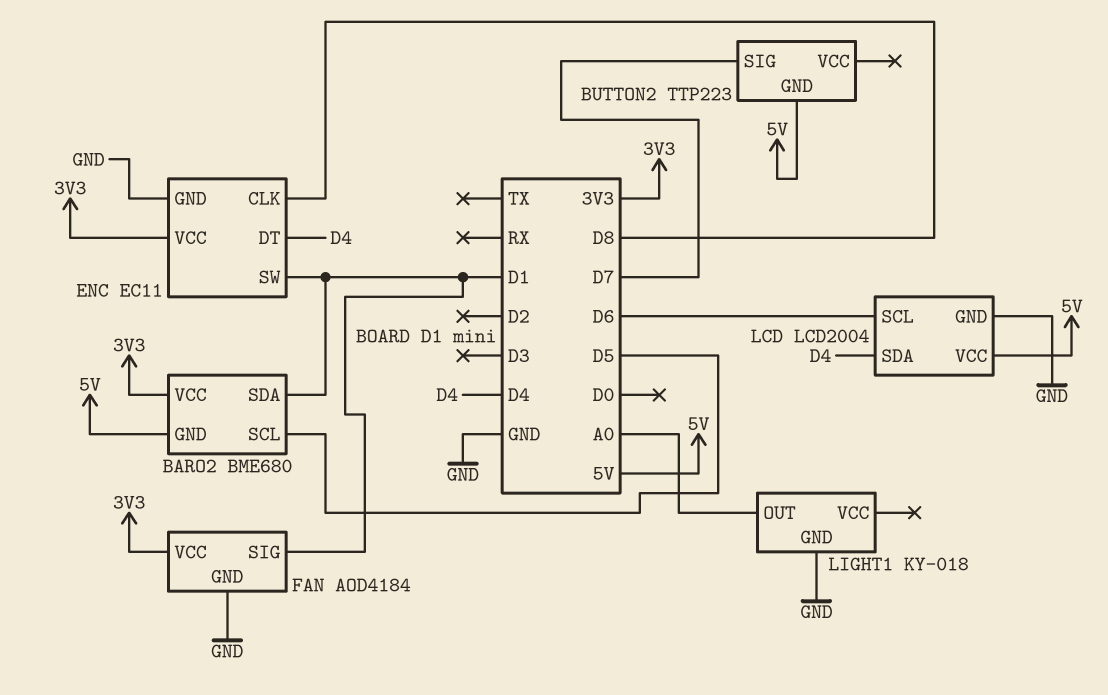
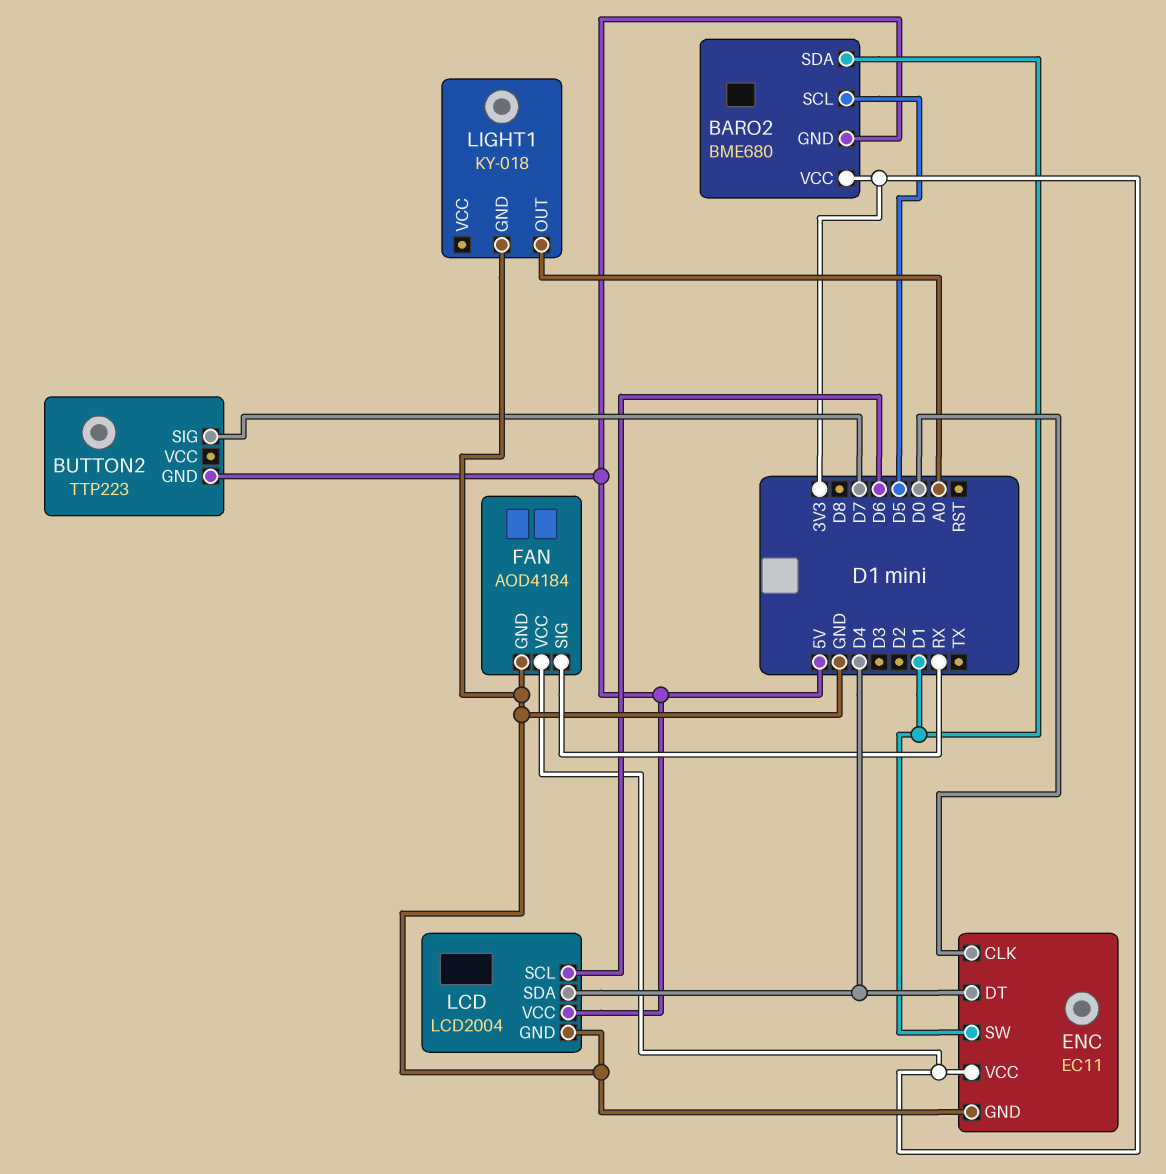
ENC pin CLK: D8 -> D0
FAN pin SIG: D1 -> RX

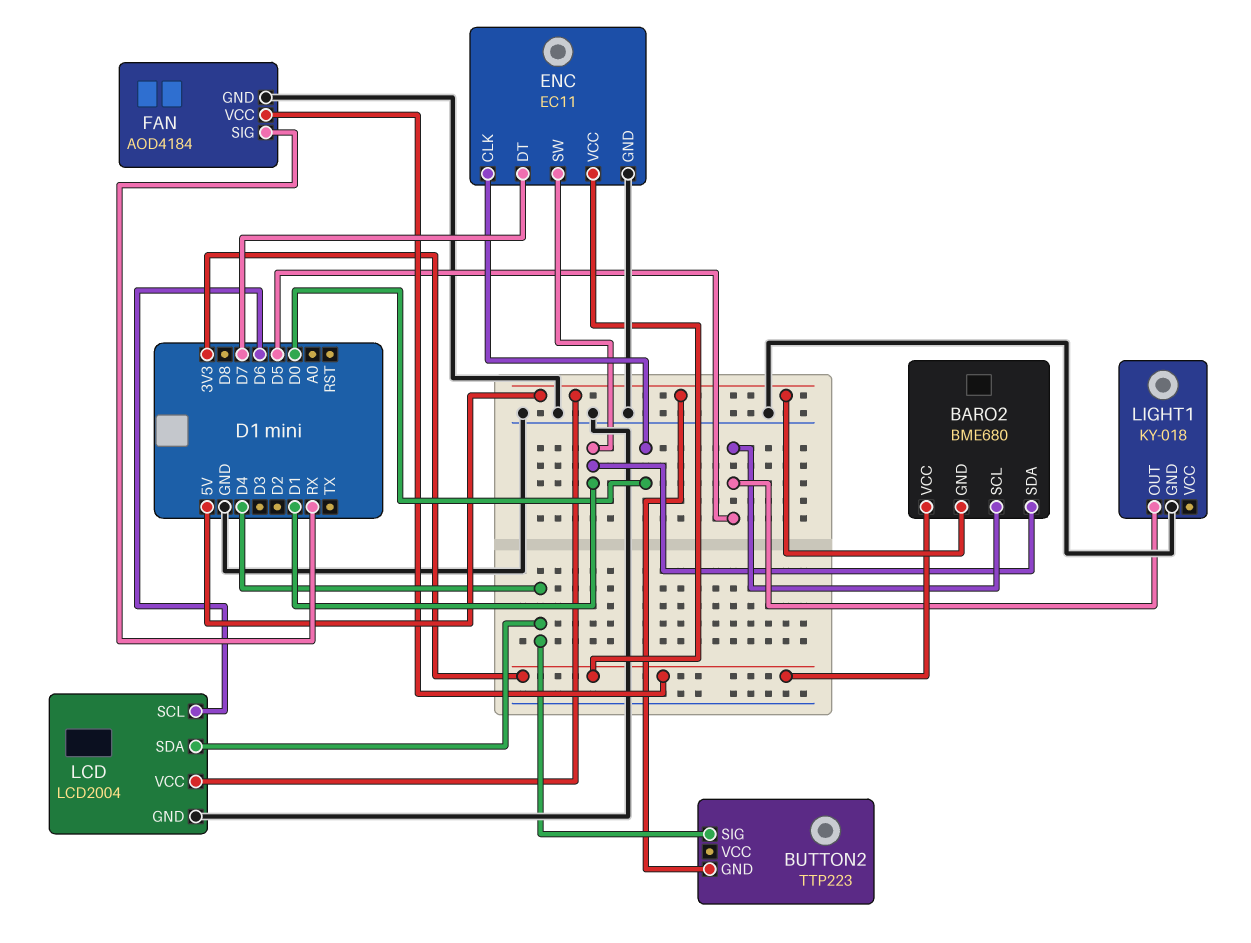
BUTTON2 pin SIG: D7 -> D4
ENC pin DT: D4 -> D7
LIGHT1 pin OUT: A0 -> D5

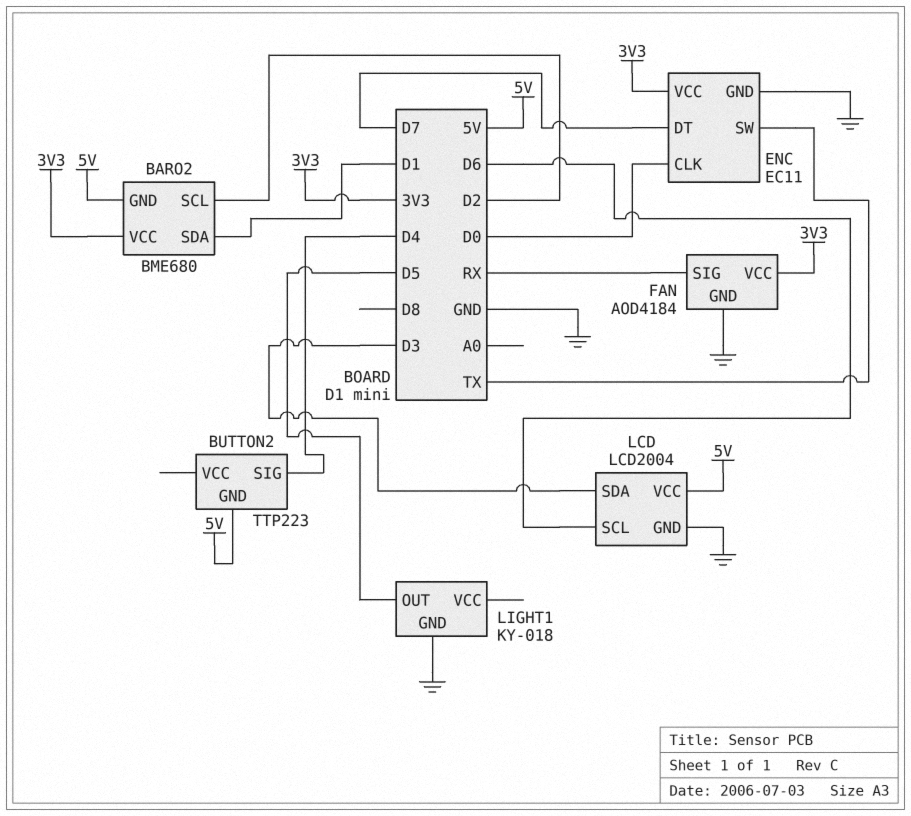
BARO2 pin SCL: D5 -> D2
ENC pin SW: D1 -> TX
LCD pin SDA: D4 -> D3

